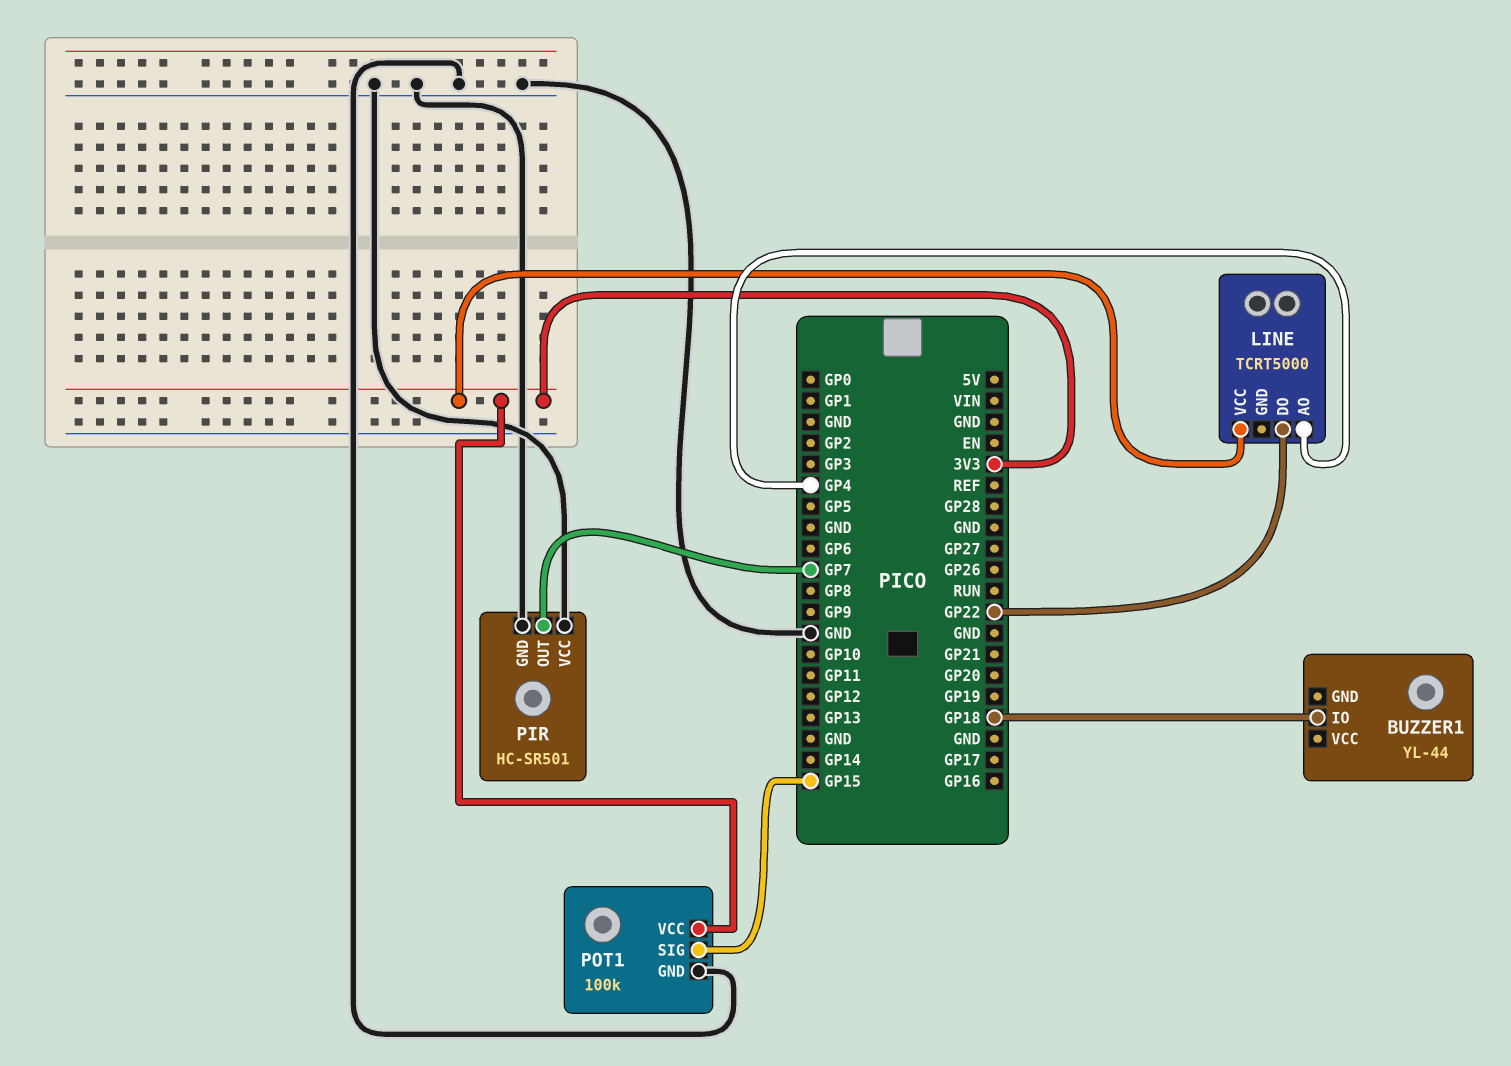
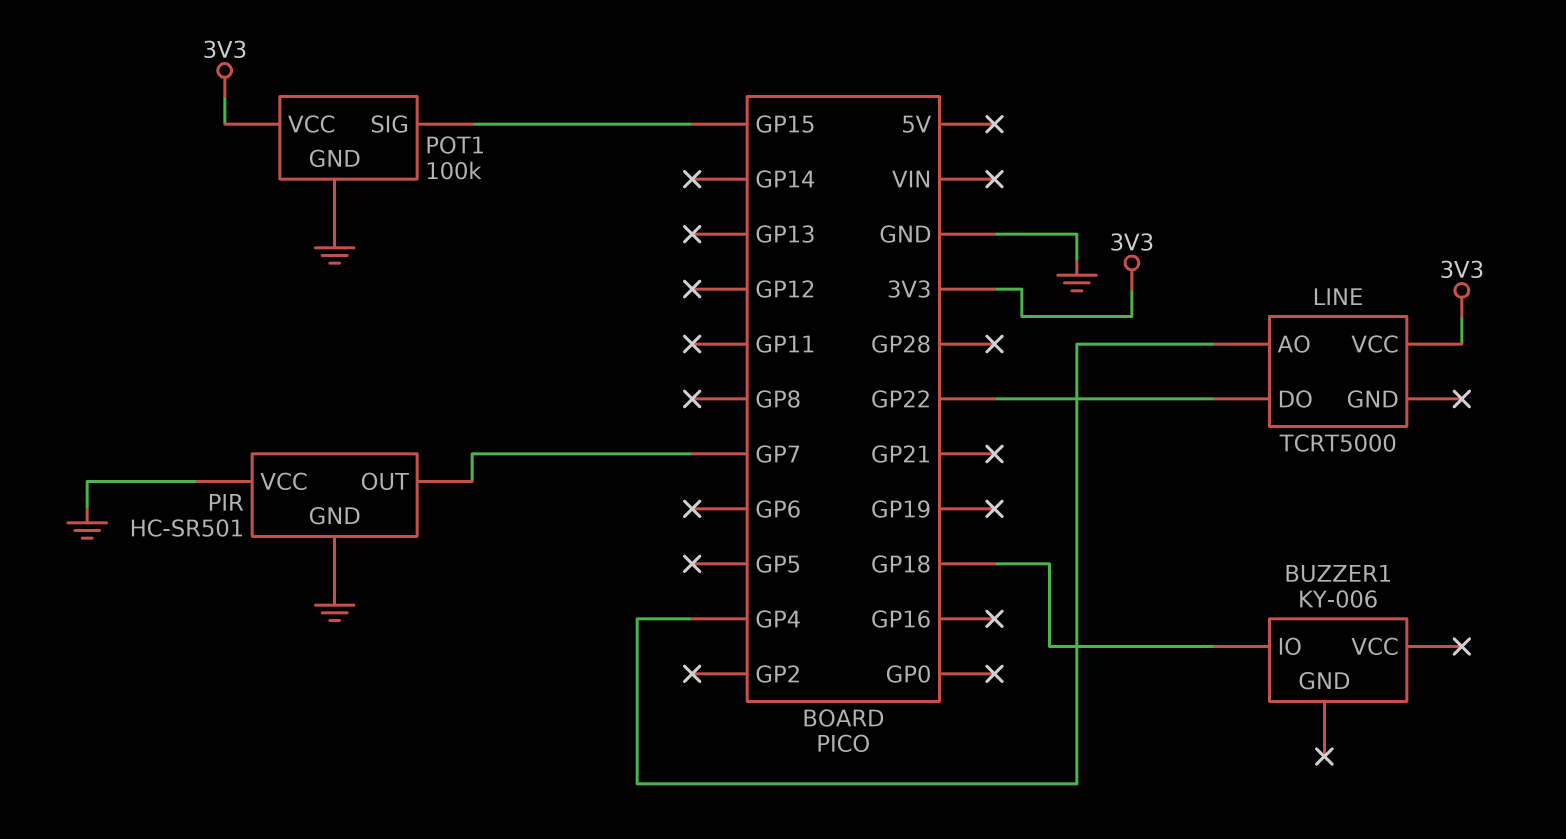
BUZZER1: YL-44 -> KY-006

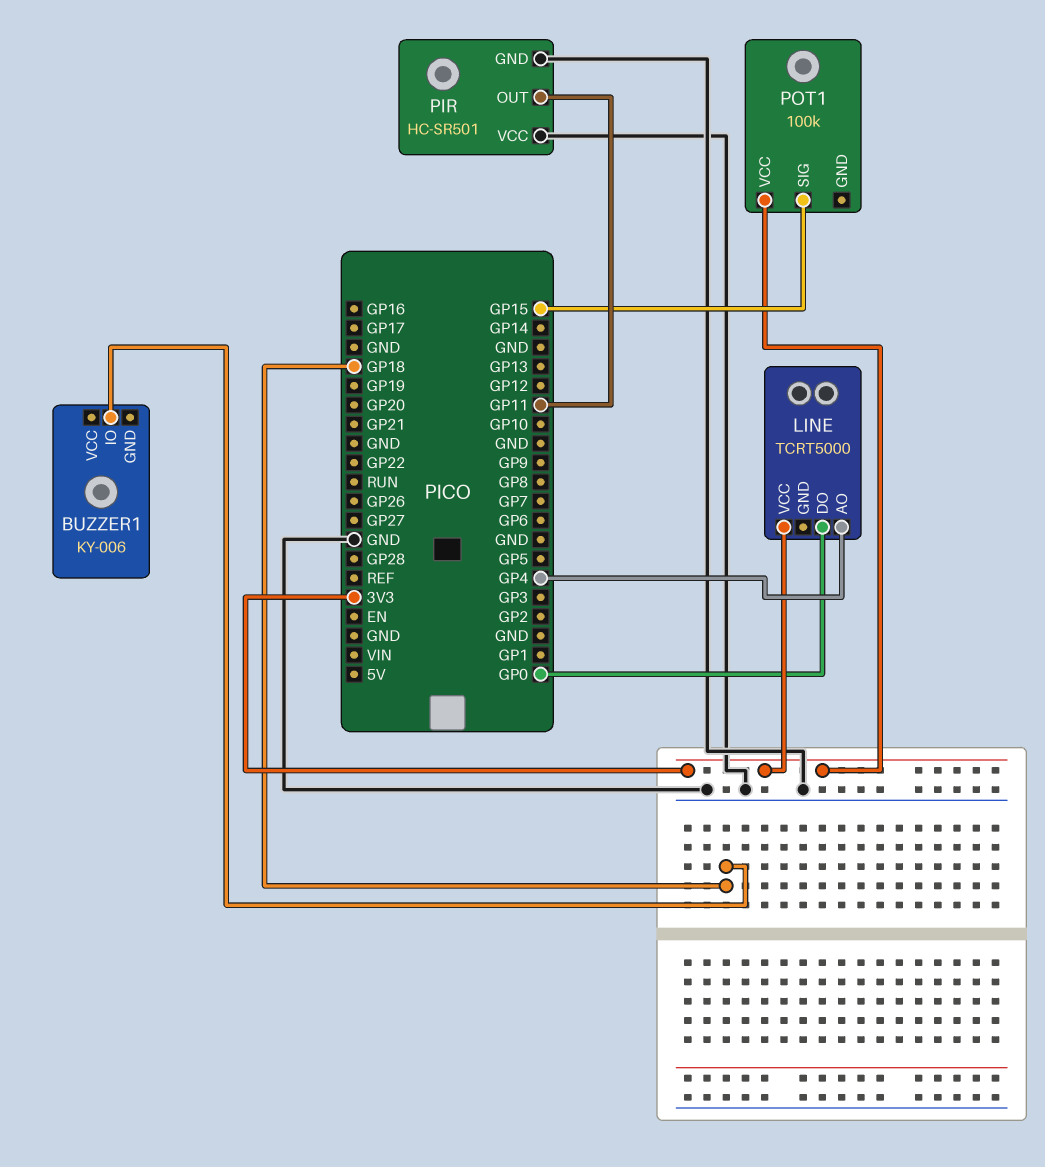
LINE pin DO: GP22 -> GP0
PIR pin OUT: GP7 -> GP11
POT1 pin GND: GND -> none

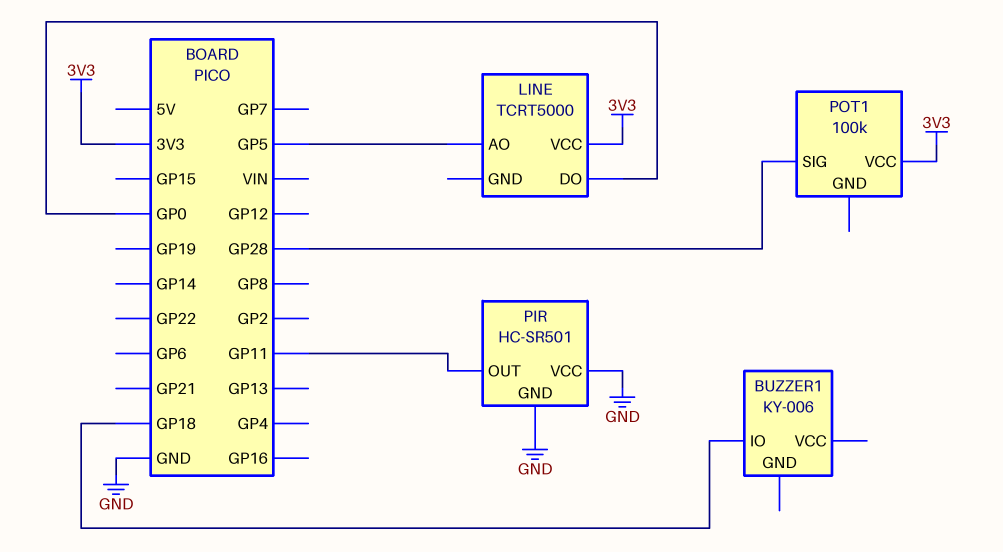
LINE pin AO: GP4 -> GP5
POT1 pin SIG: GP15 -> GP28

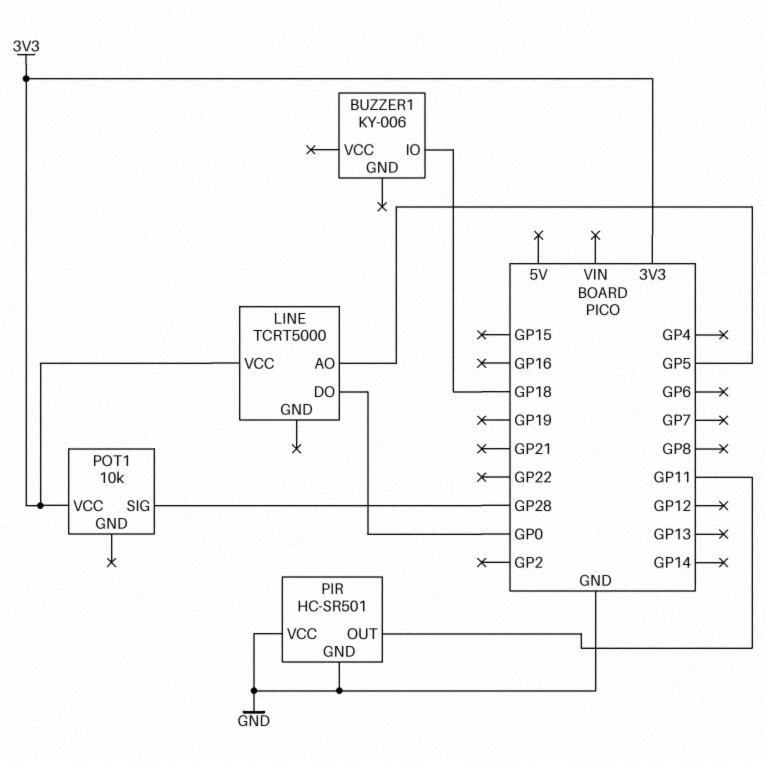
POT1: 100k -> 10k

